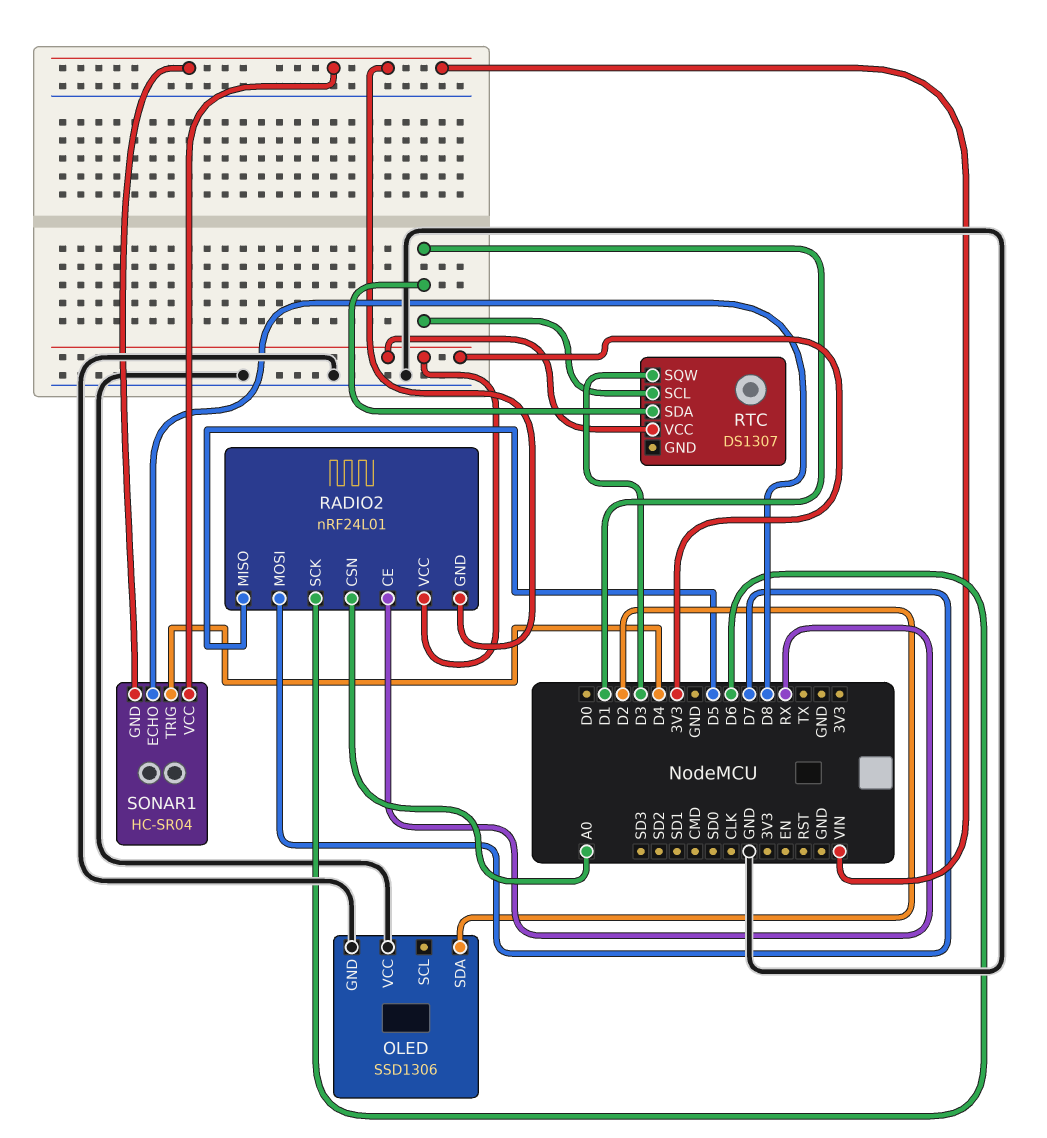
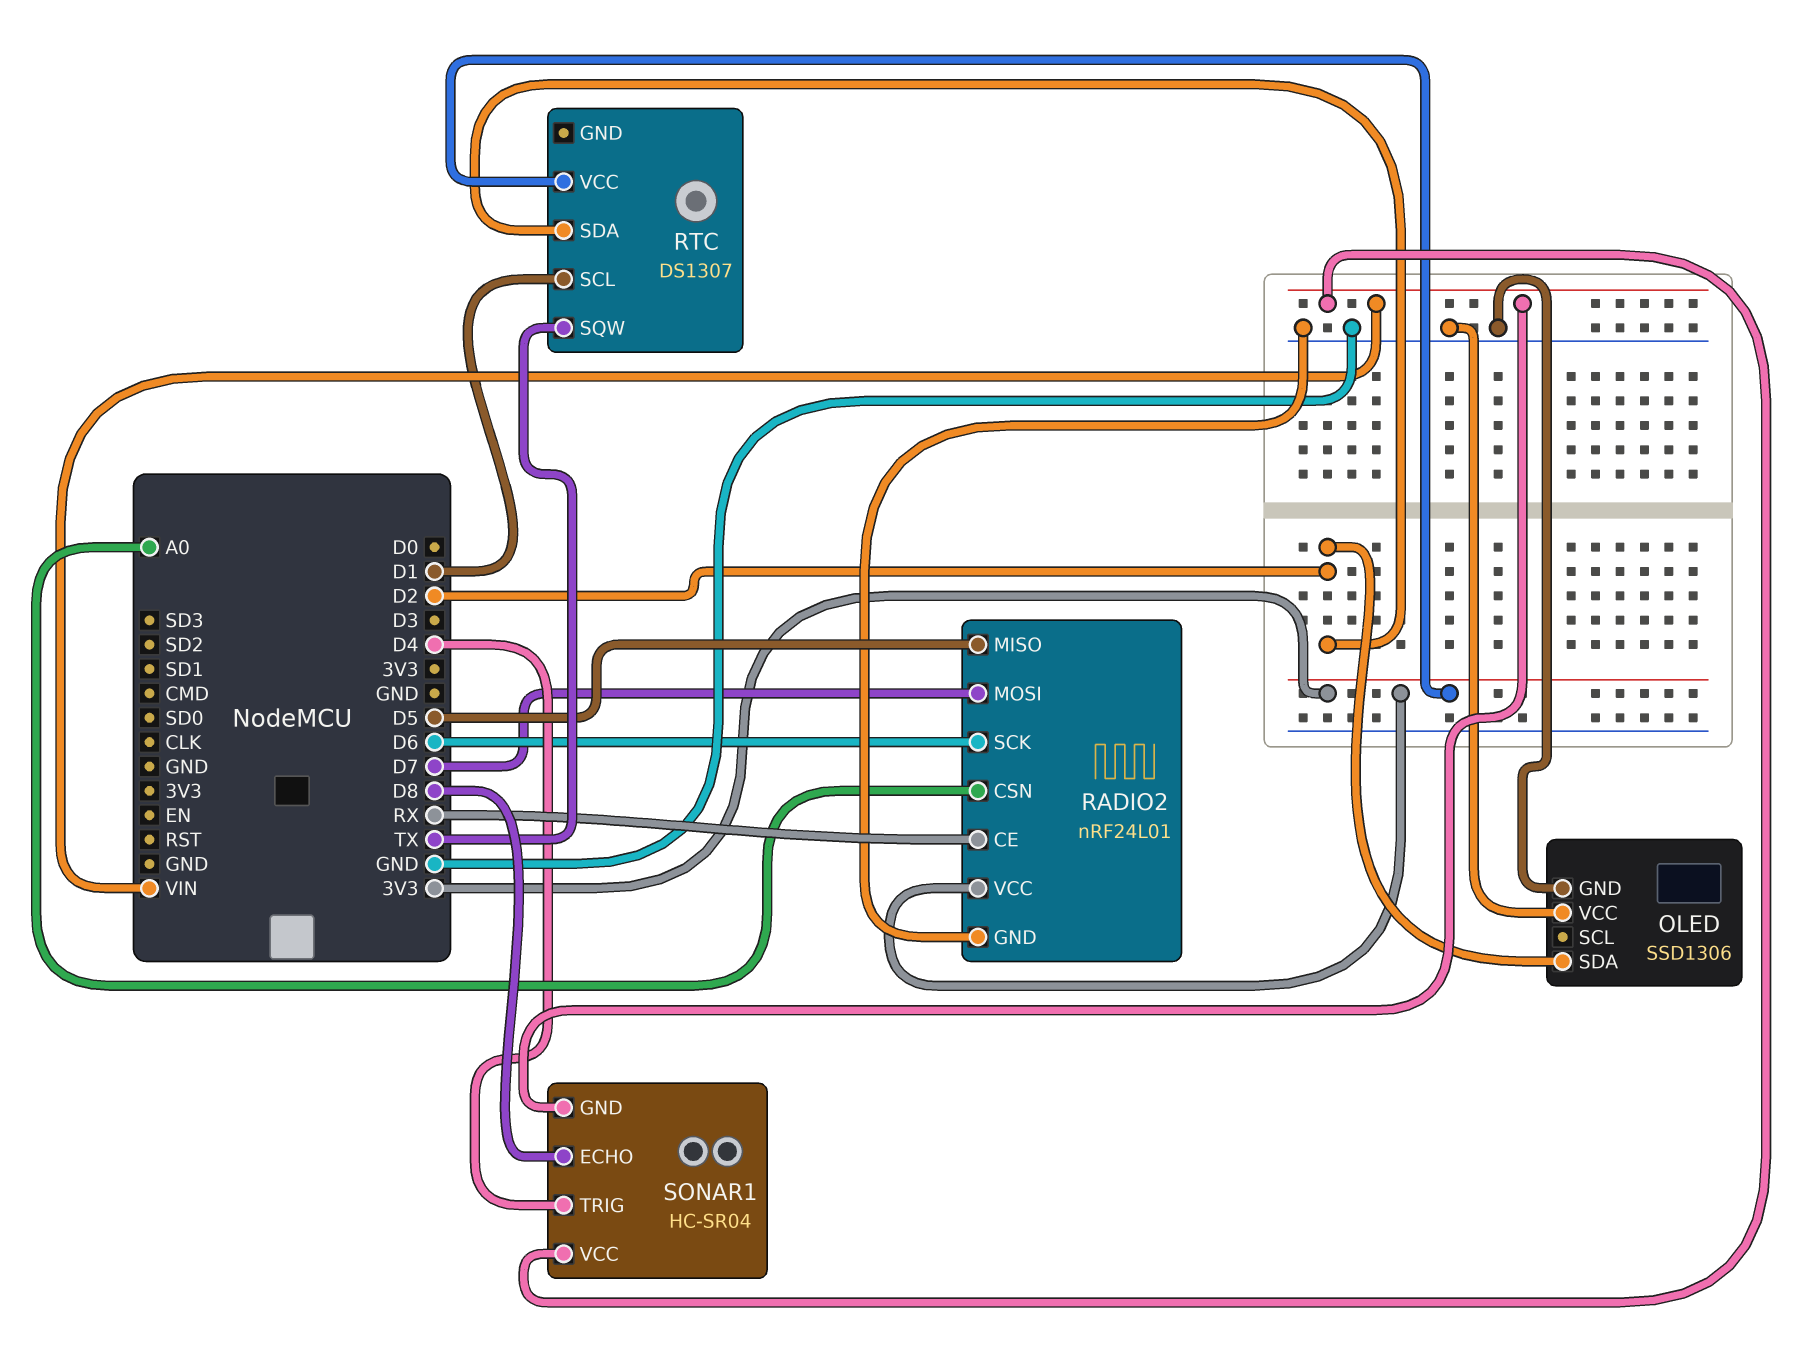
RADIO2 pin GND: VIN -> GND
RTC pin SDA: D1 -> D2
RTC pin SQW: D3 -> TX

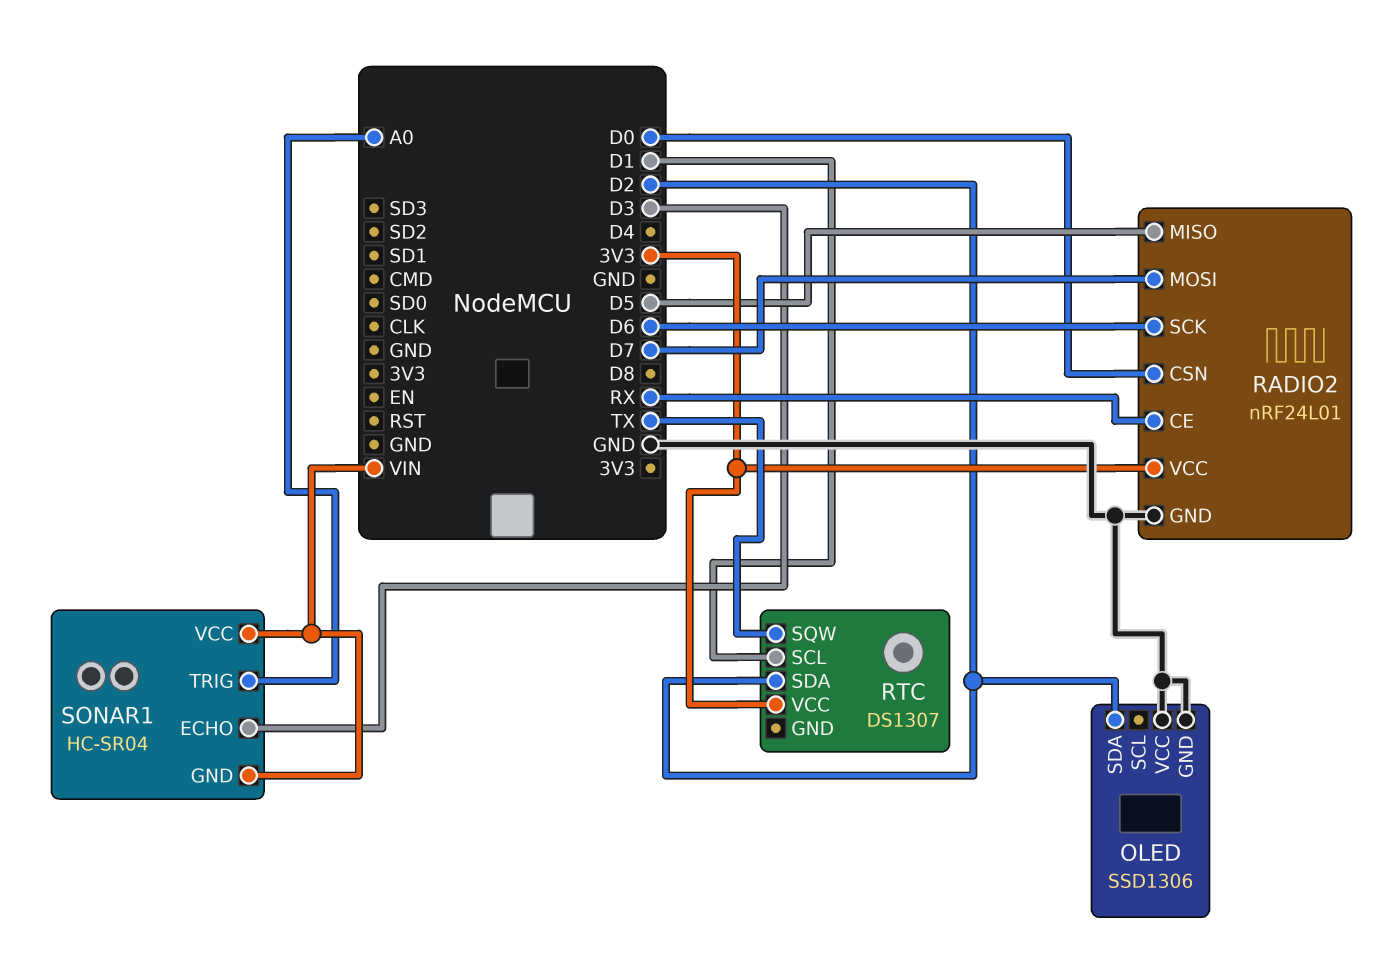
RADIO2 pin CSN: A0 -> D0
SONAR1 pin ECHO: D8 -> D3
SONAR1 pin TRIG: D4 -> A0

